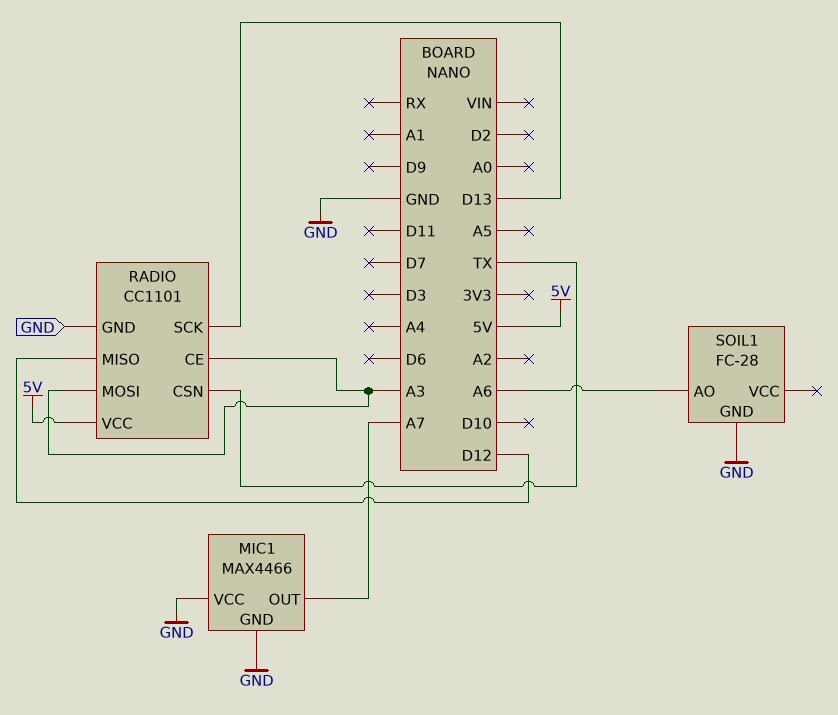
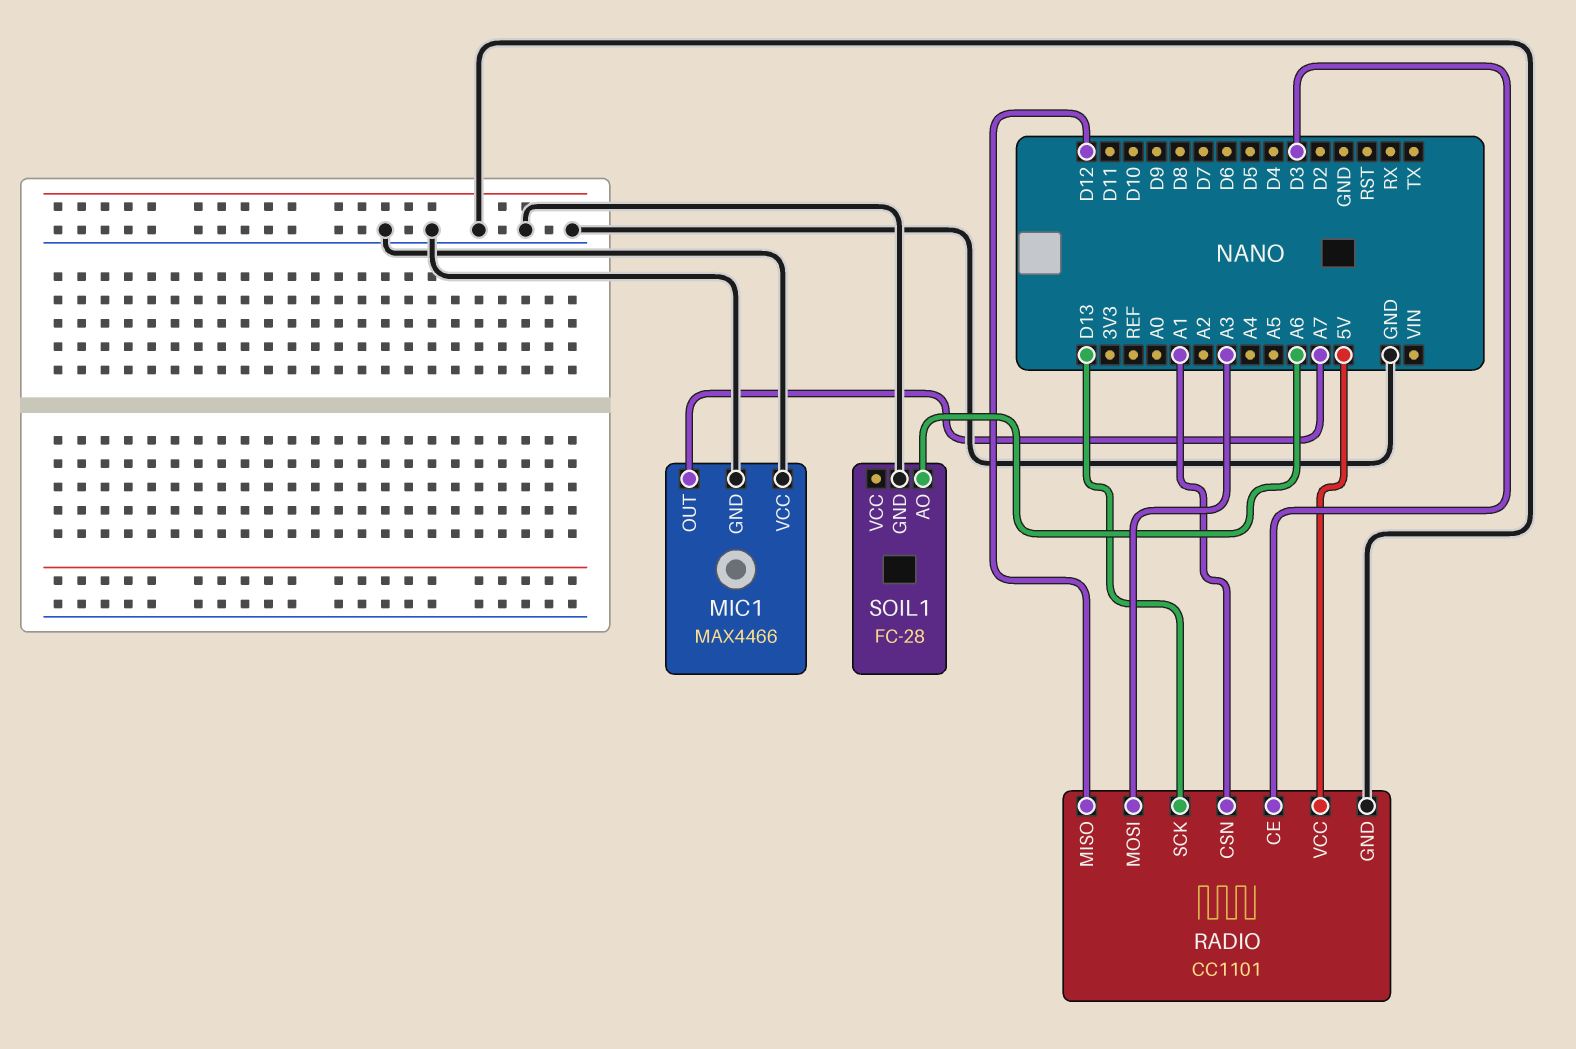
RADIO pin CE: A3 -> D3
RADIO pin CSN: TX -> A1

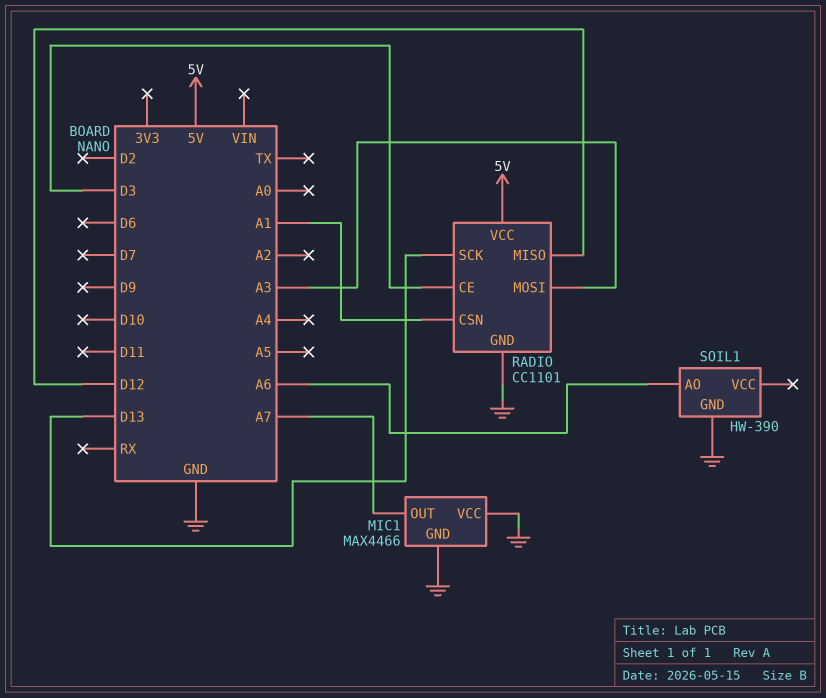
SOIL1: FC-28 -> HW-390

